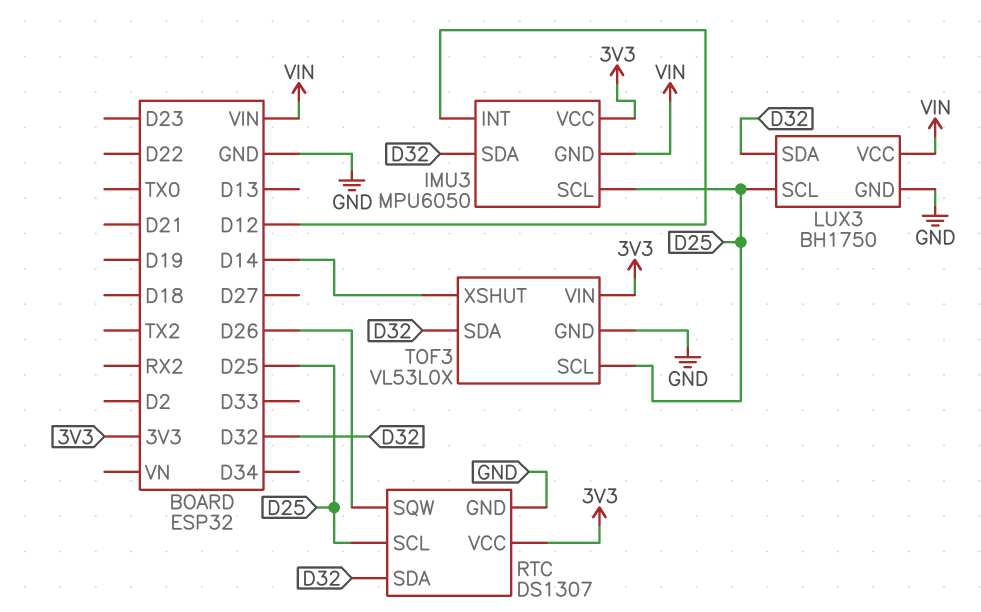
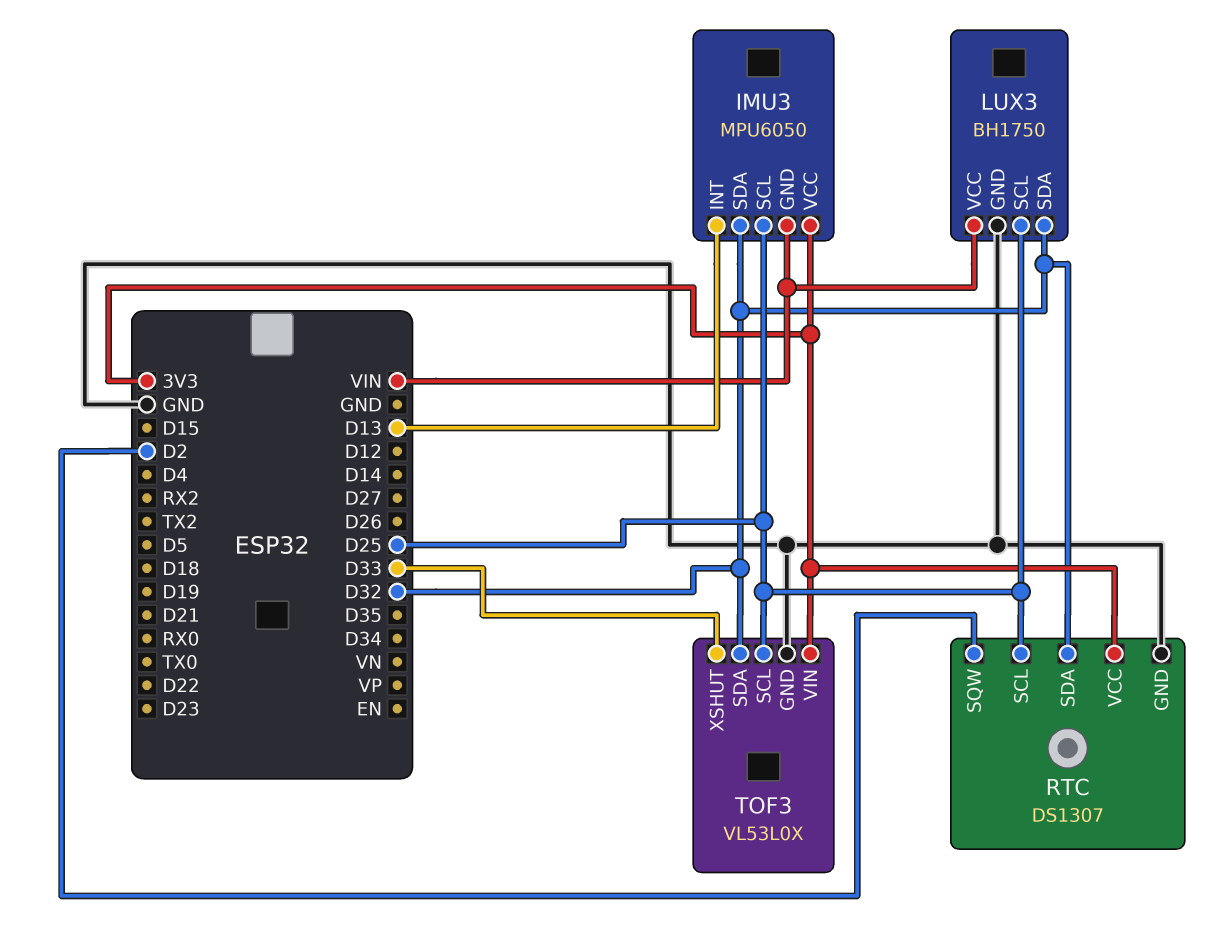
IMU3 pin INT: D12 -> D13
RTC pin SQW: D26 -> D2
TOF3 pin XSHUT: D14 -> D33

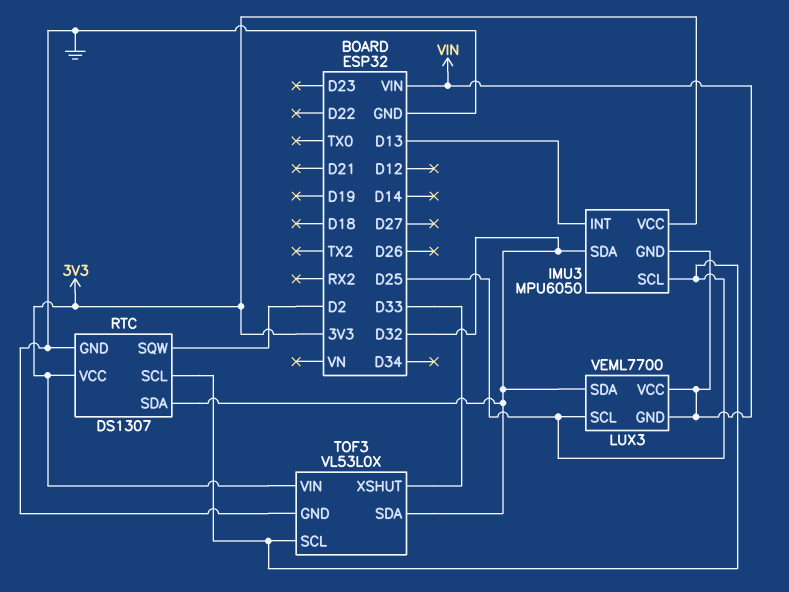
LUX3: BH1750 -> VEML7700
LUX3 pin GND: GND -> VIN

